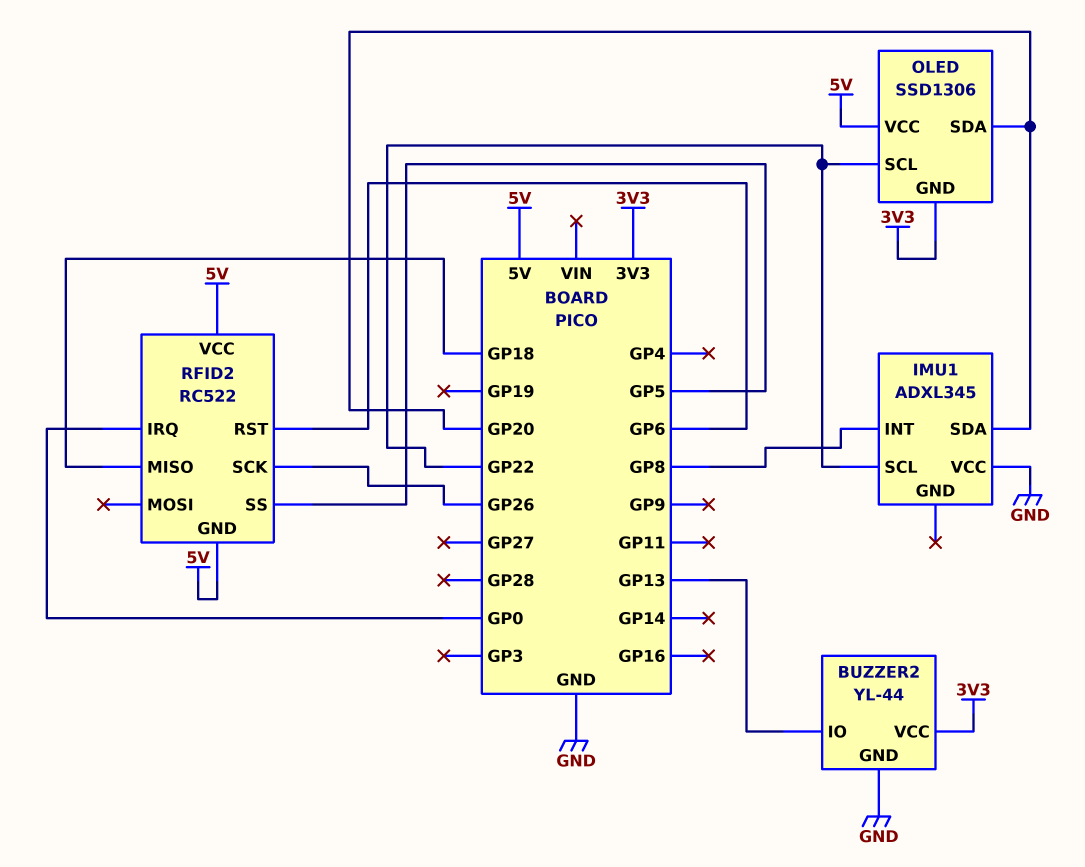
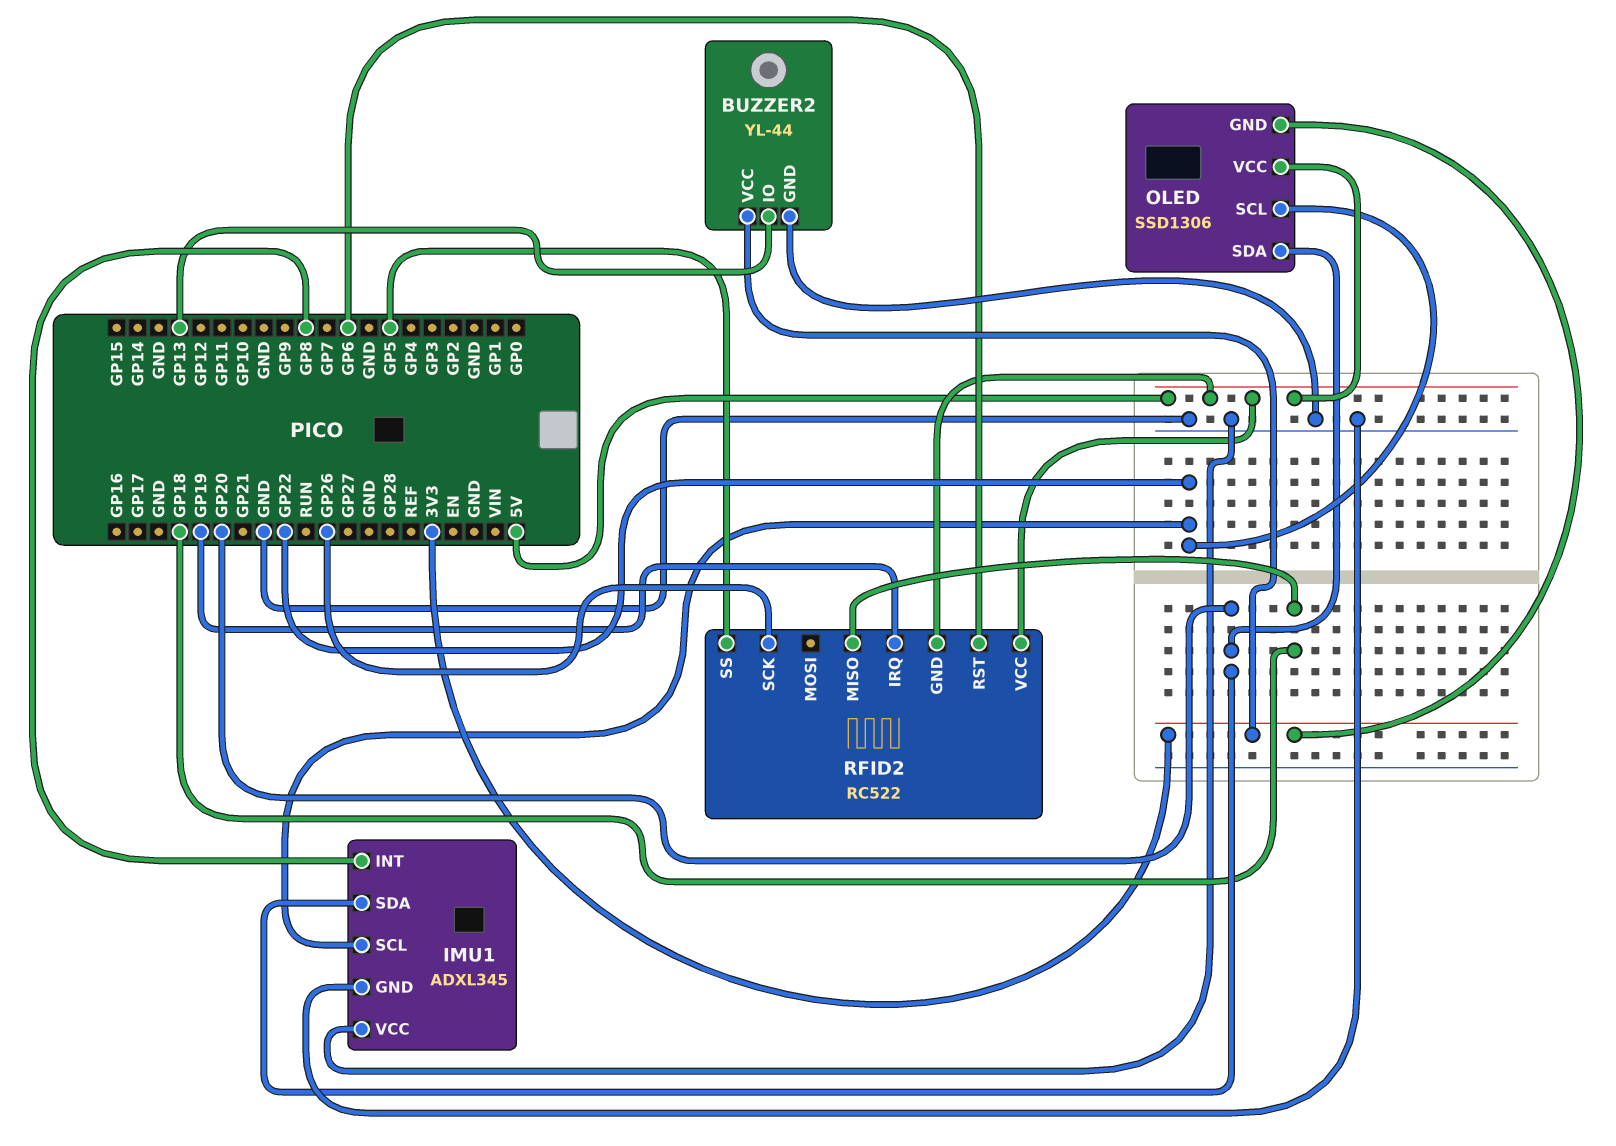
IMU1 pin GND: none -> GND
RFID2 pin IRQ: GP0 -> GP19

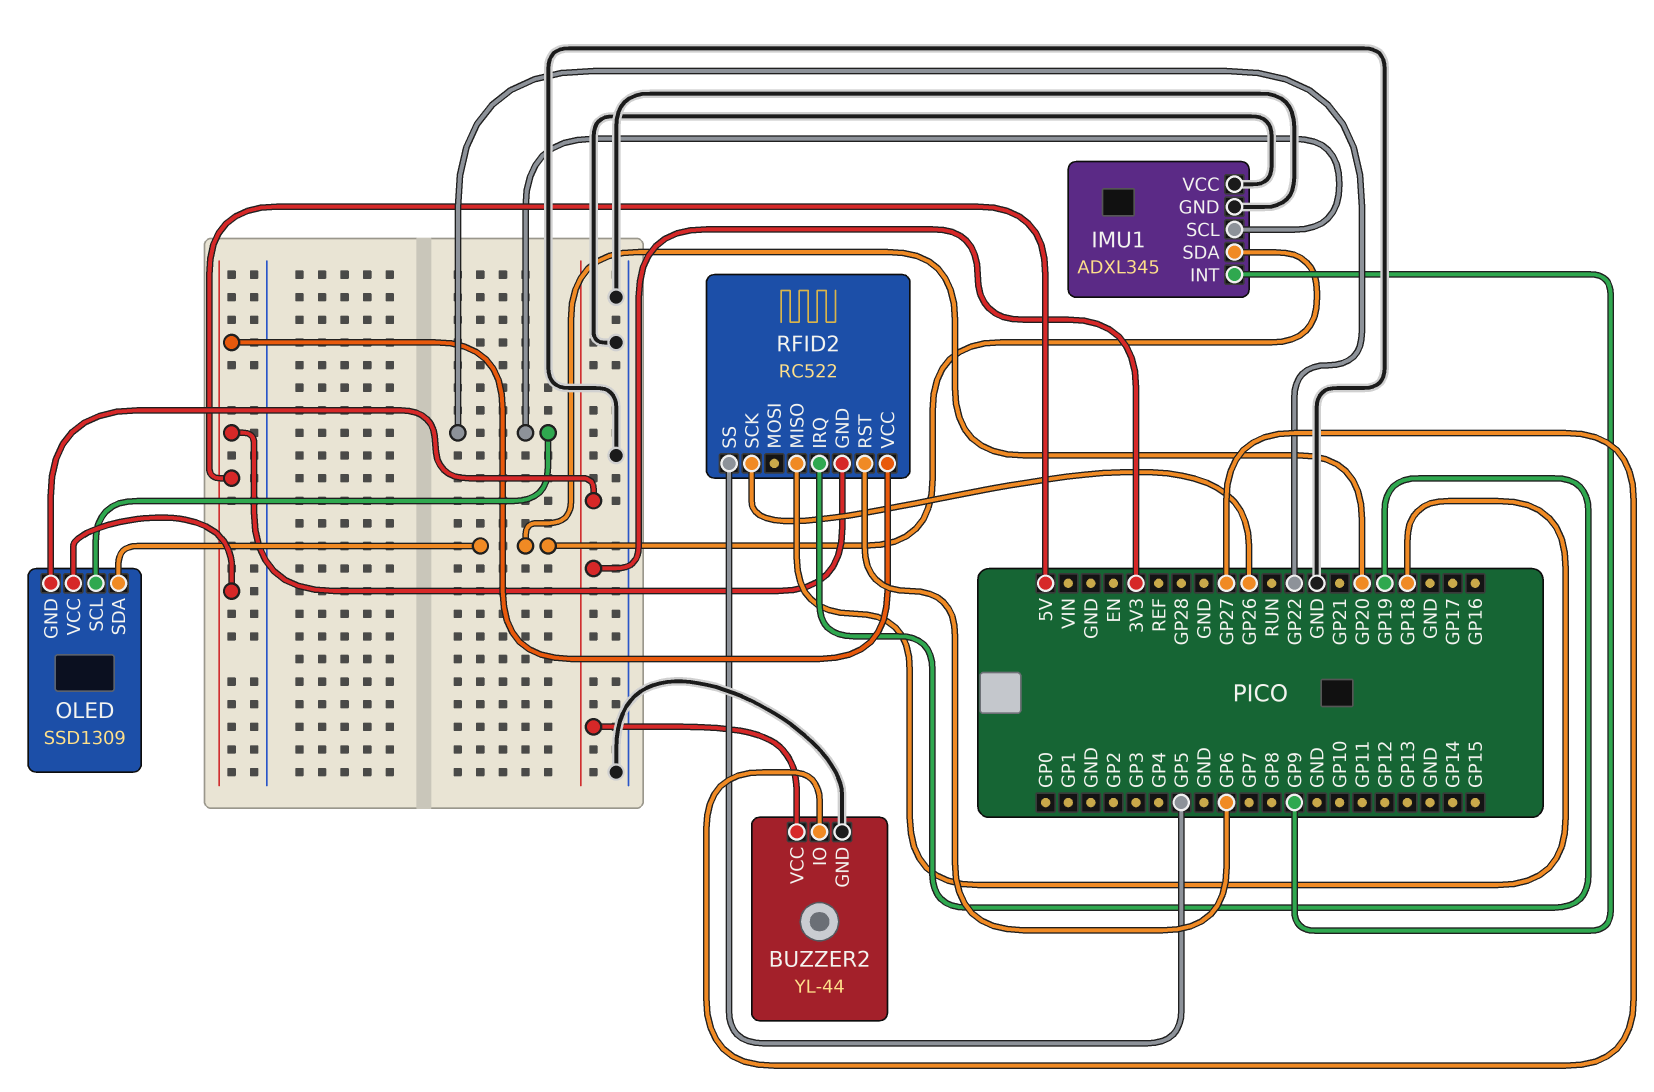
BUZZER2 pin IO: GP13 -> GP27
IMU1 pin INT: GP8 -> GP9
OLED: SSD1306 -> SSD1309

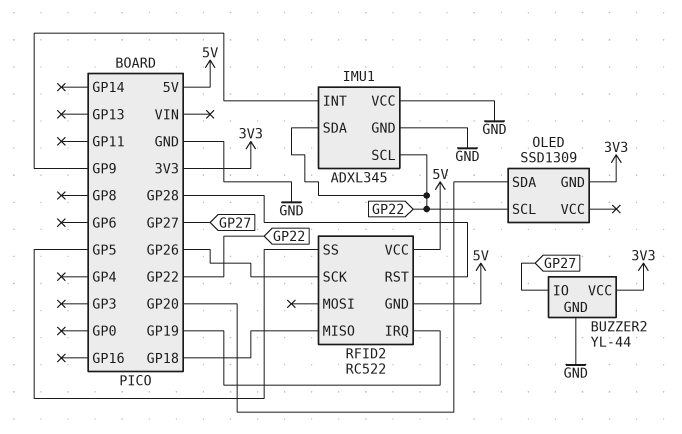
IMU1 pin SDA: GP20 -> GP22
OLED pin VCC: 5V -> none
RFID2 pin RST: GP6 -> GP28

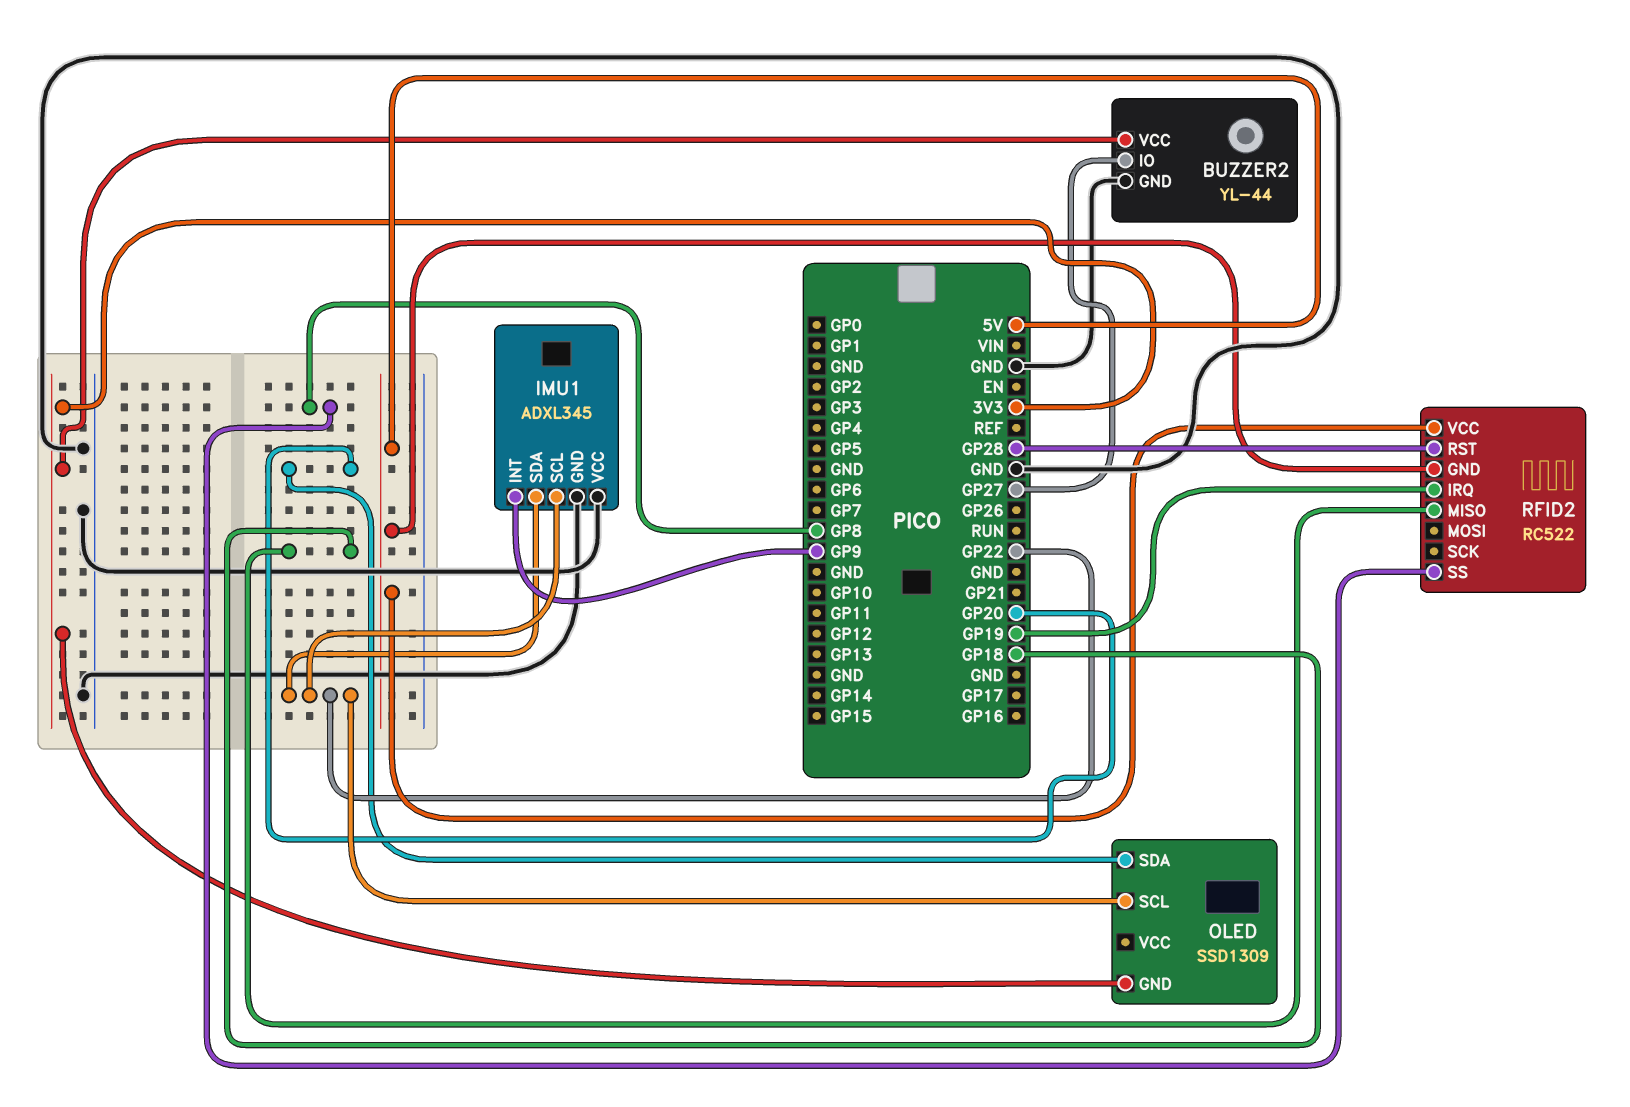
RFID2 pin SCK: GP26 -> none
RFID2 pin SS: GP5 -> GP8

